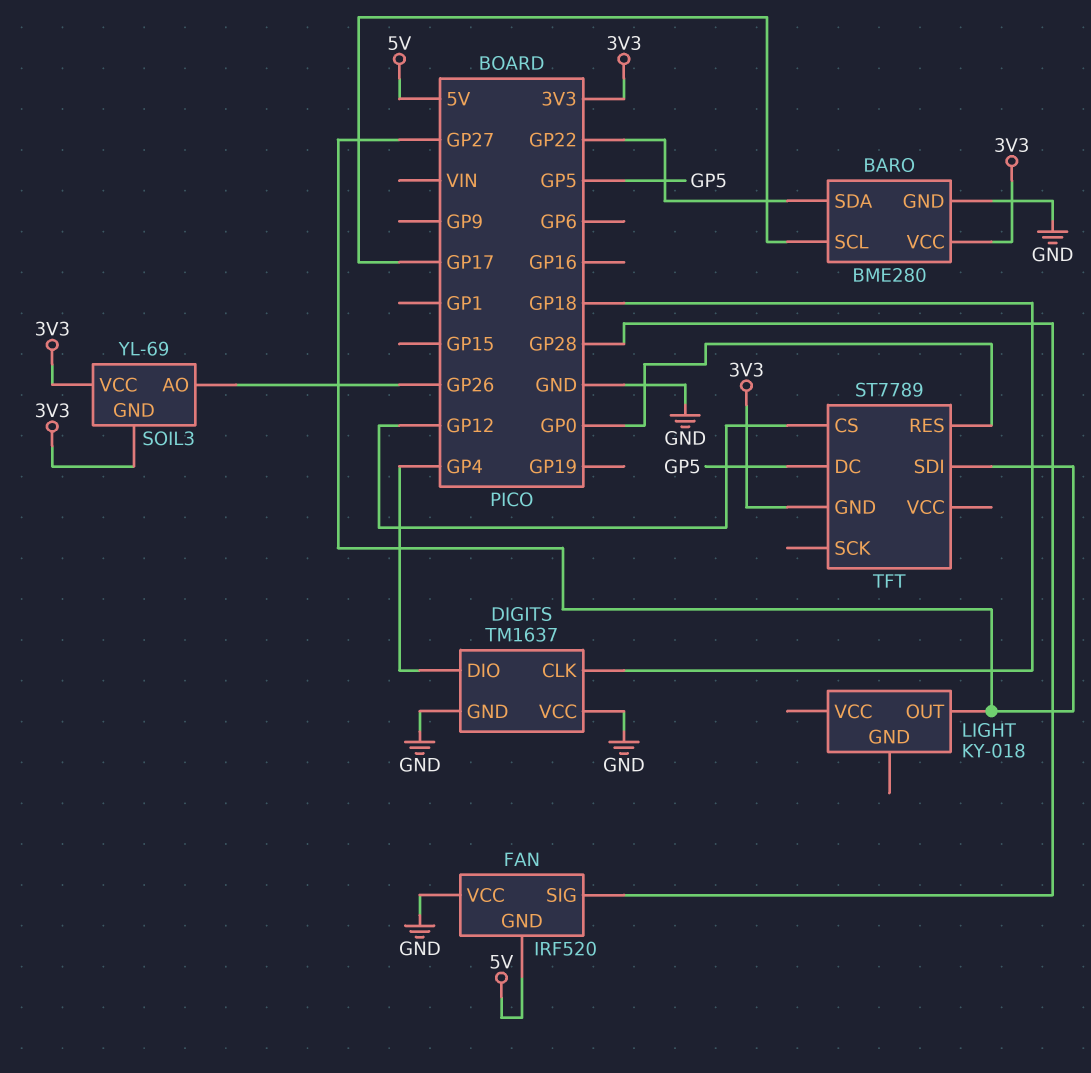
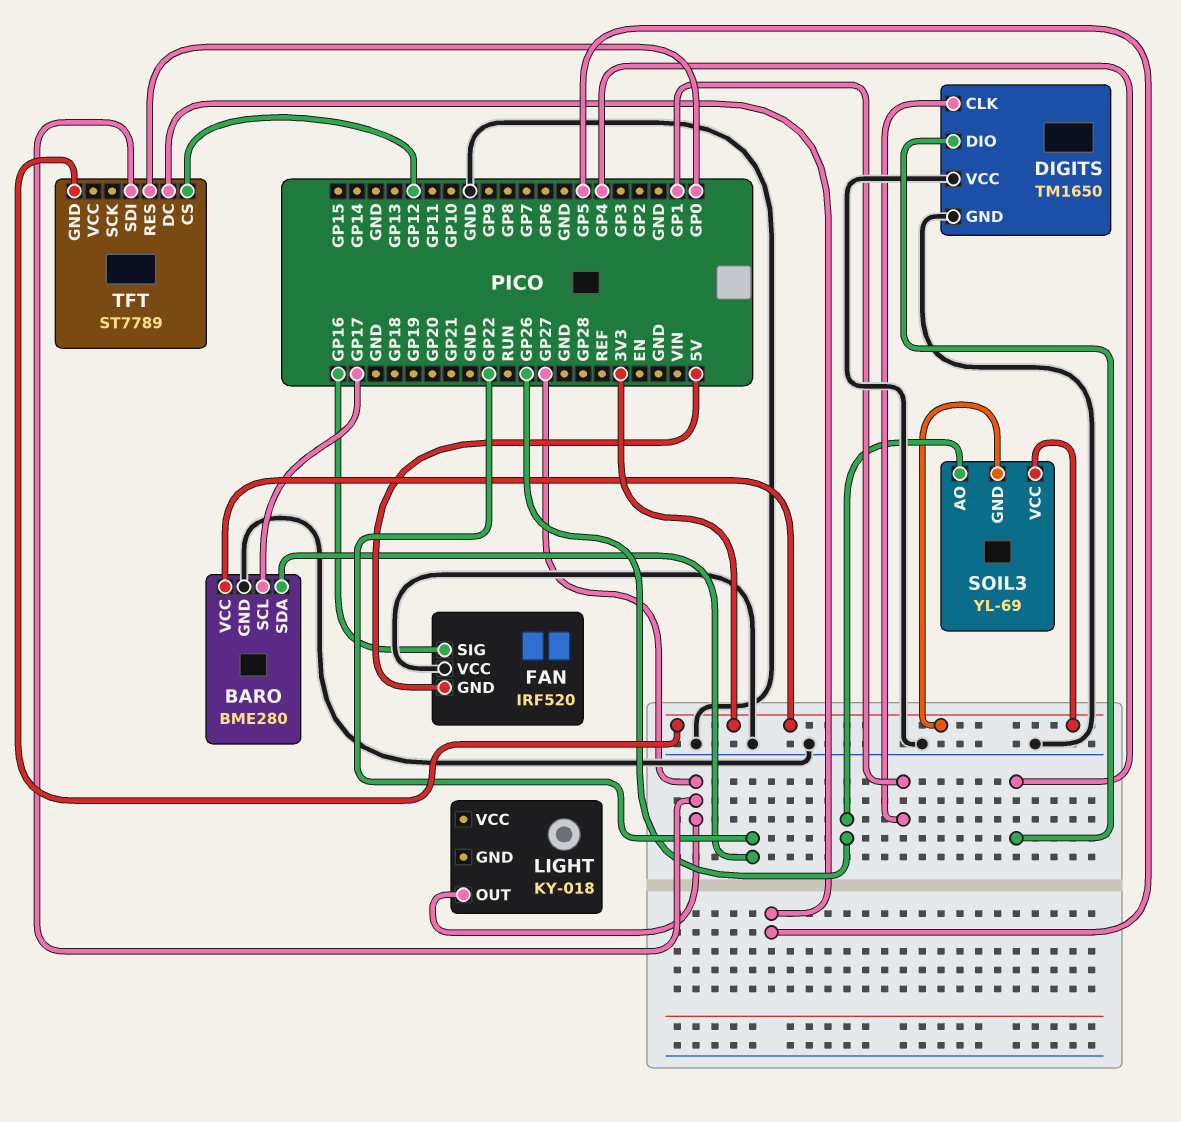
DIGITS: TM1637 -> TM1650
DIGITS pin CLK: GP18 -> GP1
FAN pin SIG: GP28 -> GP16

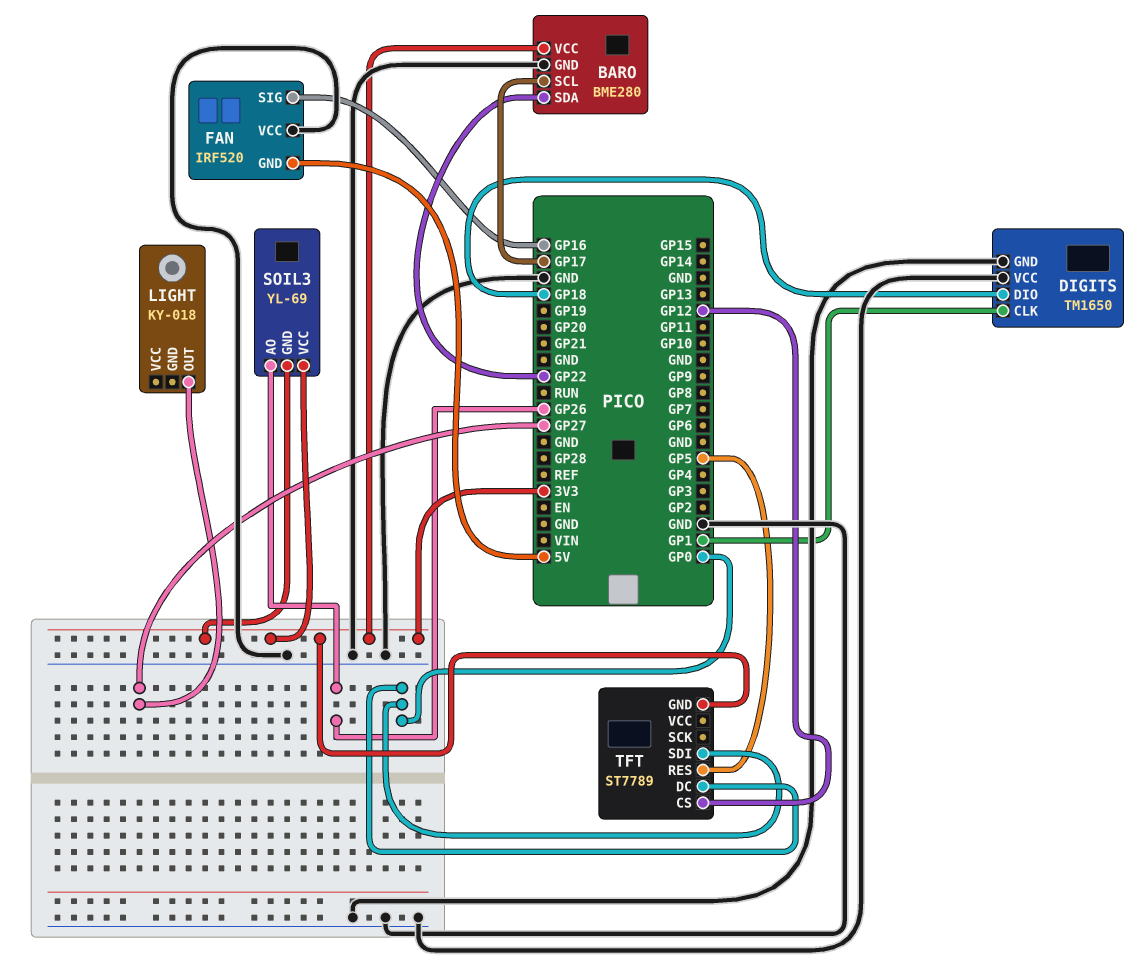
DIGITS pin DIO: GP4 -> GP18
TFT pin DC: GP5 -> GP0
TFT pin RES: GP0 -> GP5
TFT pin SDI: GP27 -> GP0

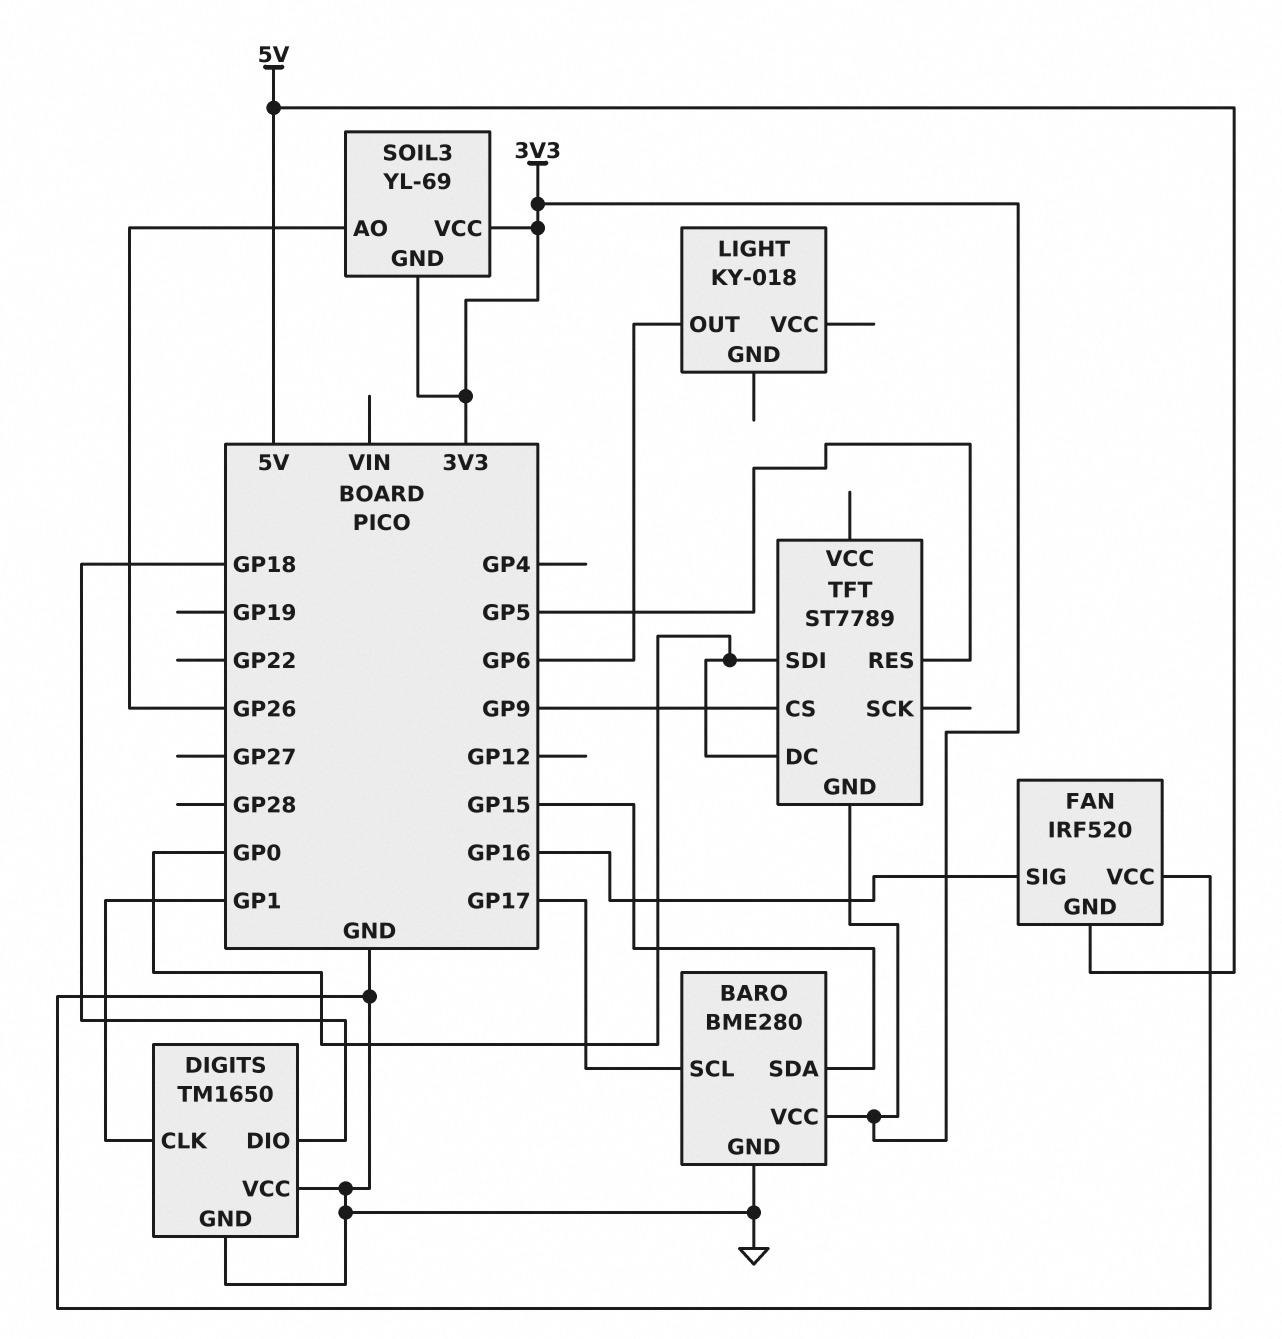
BARO pin SDA: GP22 -> GP15
LIGHT pin OUT: GP27 -> GP6
TFT pin CS: GP12 -> GP9

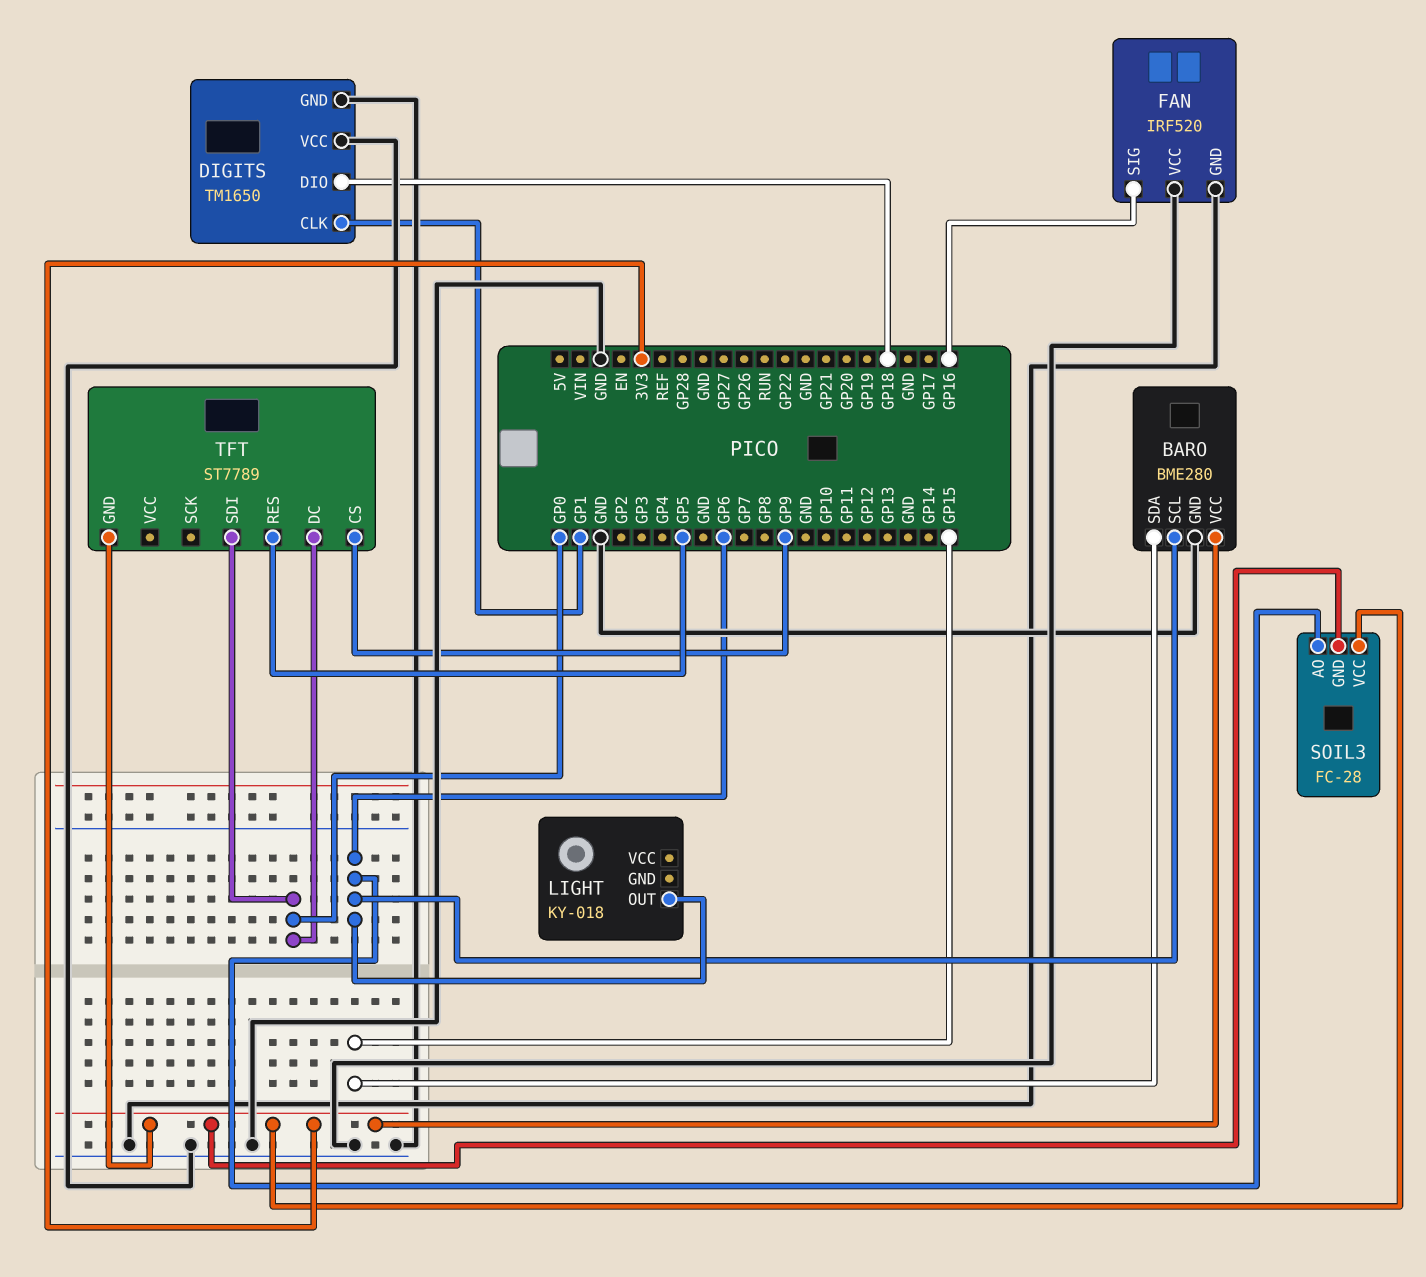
BARO pin SCL: GP17 -> GP6
FAN pin GND: 5V -> GND
SOIL3: YL-69 -> FC-28
SOIL3 pin AO: GP26 -> GP6

